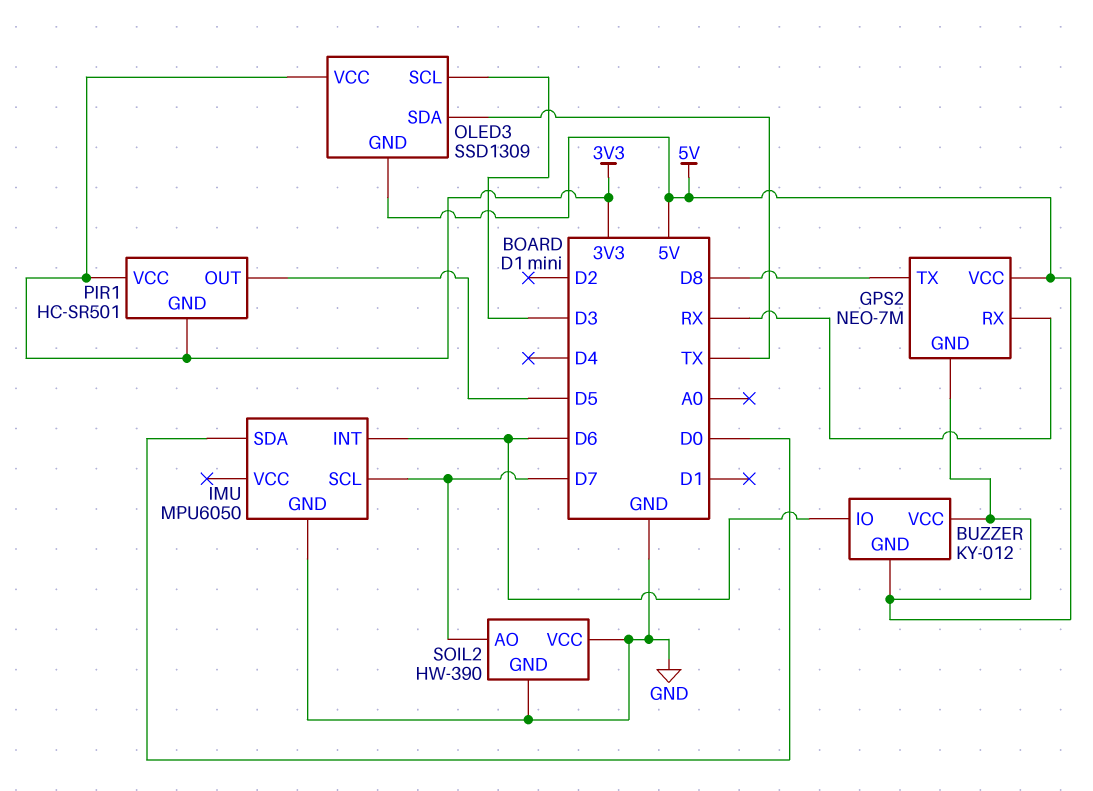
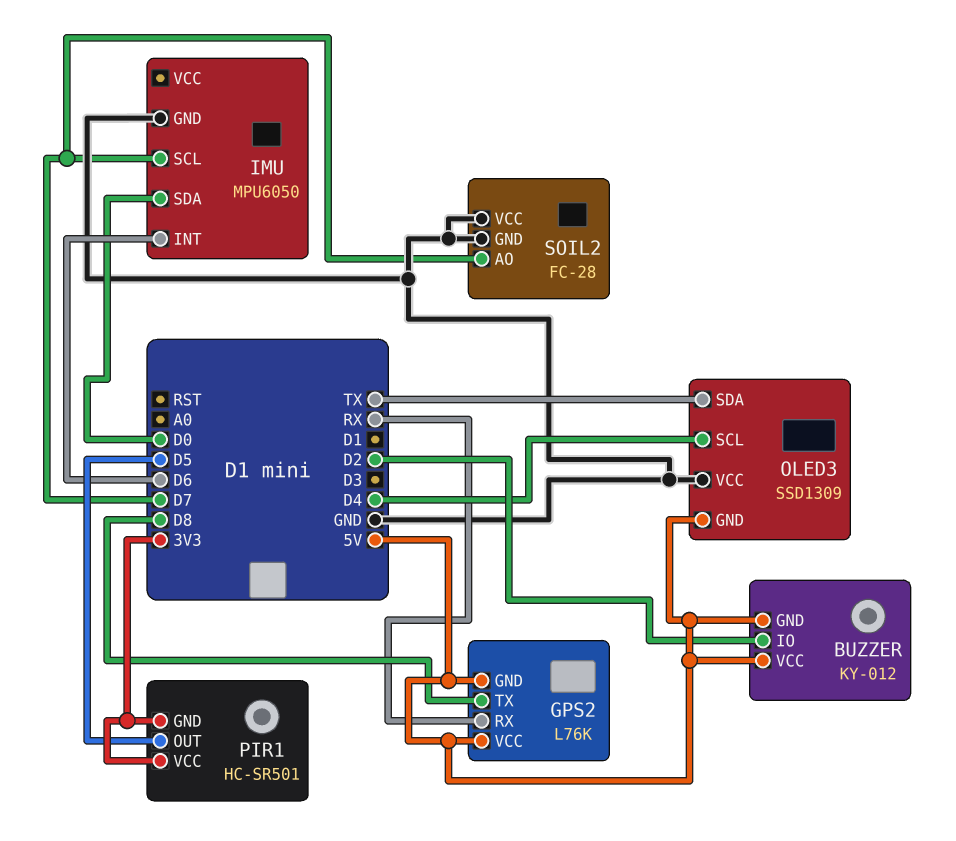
BUZZER pin IO: D6 -> D2
GPS2: NEO-7M -> L76K
OLED3 pin SCL: D3 -> D4
OLED3 pin VCC: 3V3 -> GND
SOIL2: HW-390 -> FC-28

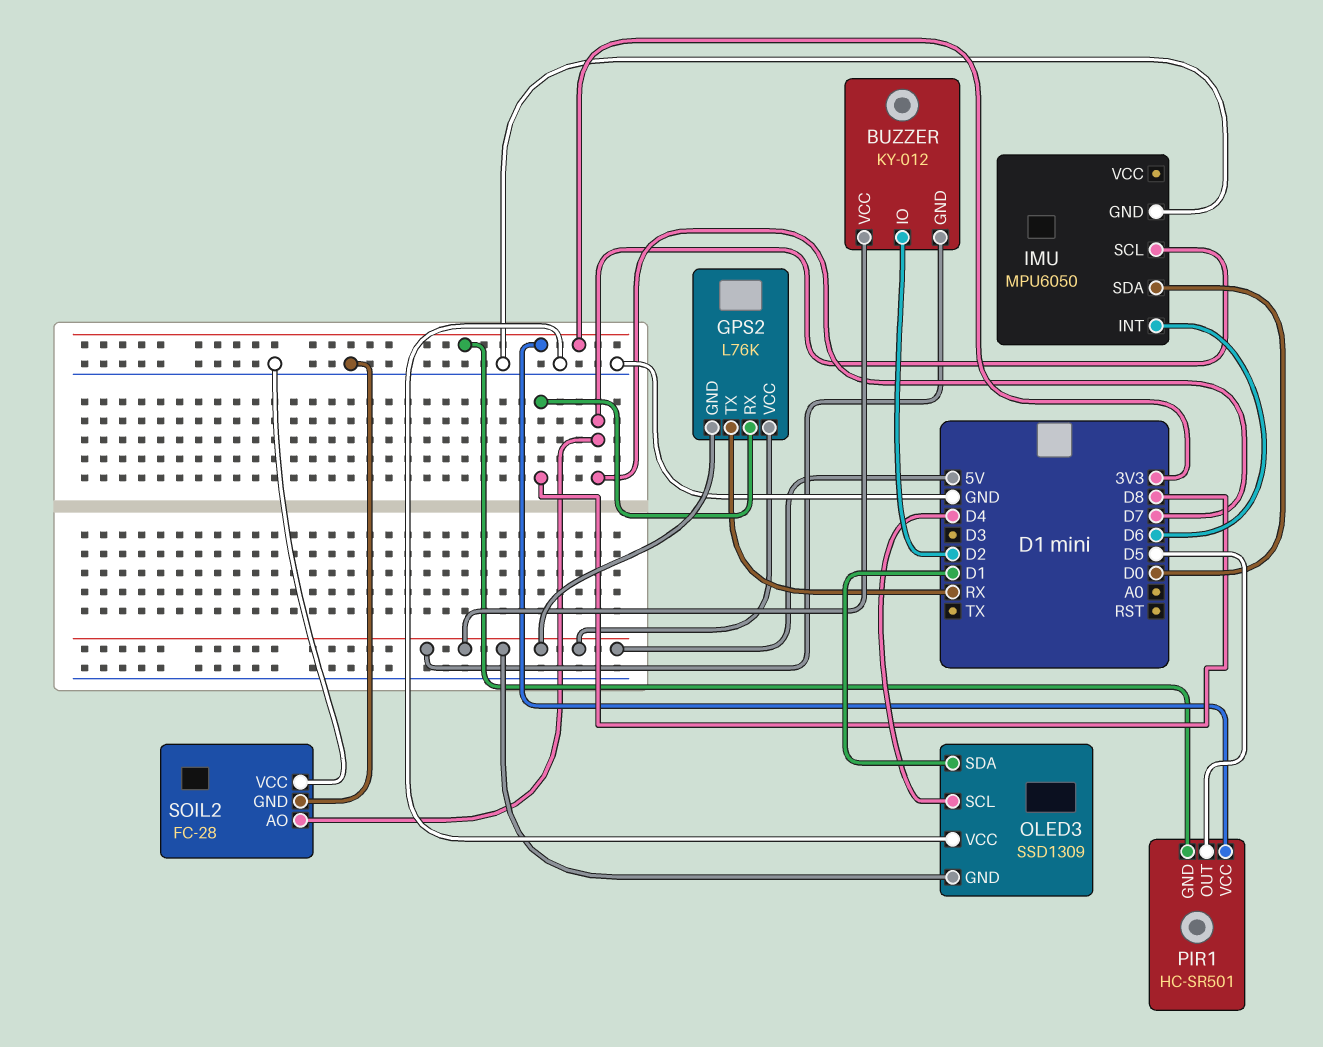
GPS2 pin RX: RX -> D8
GPS2 pin TX: D8 -> RX
OLED3 pin SDA: TX -> D1

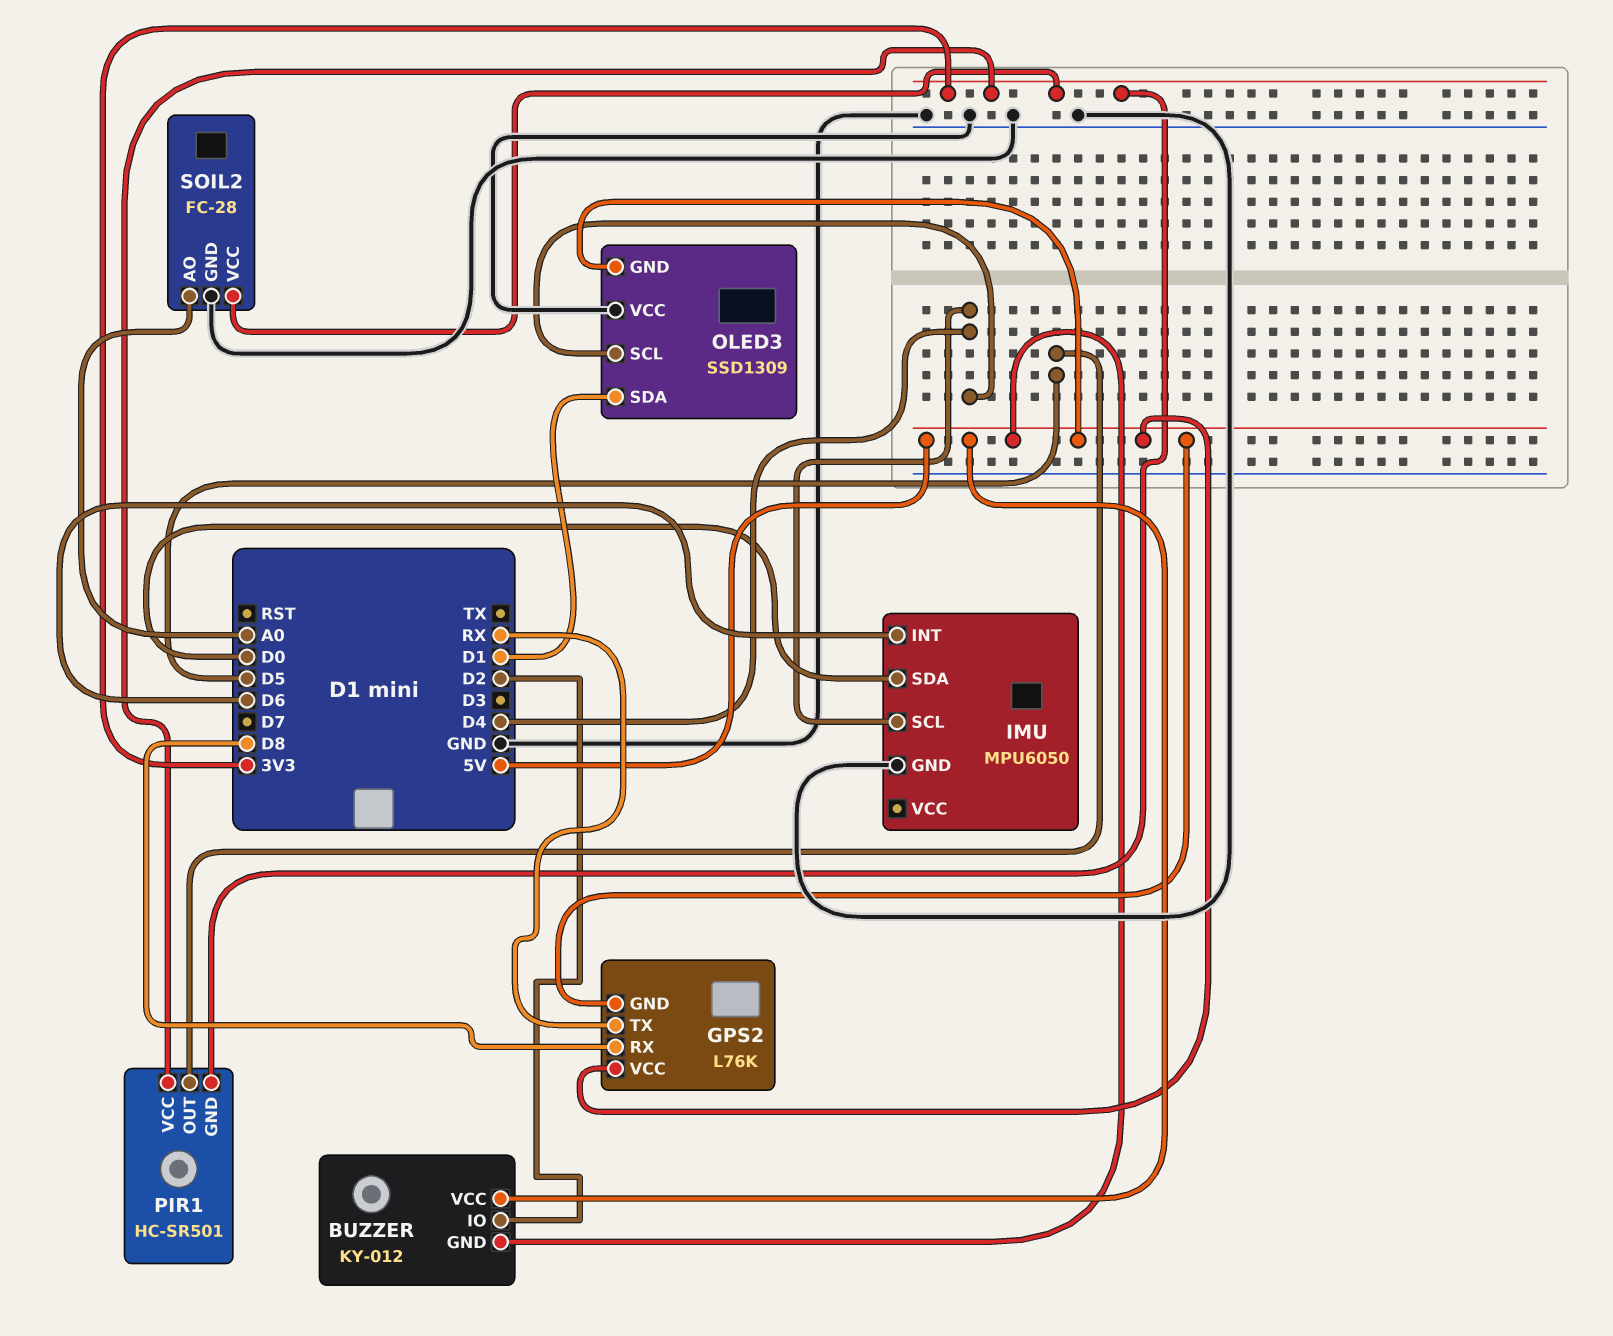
IMU pin SCL: D7 -> D4
SOIL2 pin AO: D7 -> A0
SOIL2 pin VCC: GND -> 3V3

